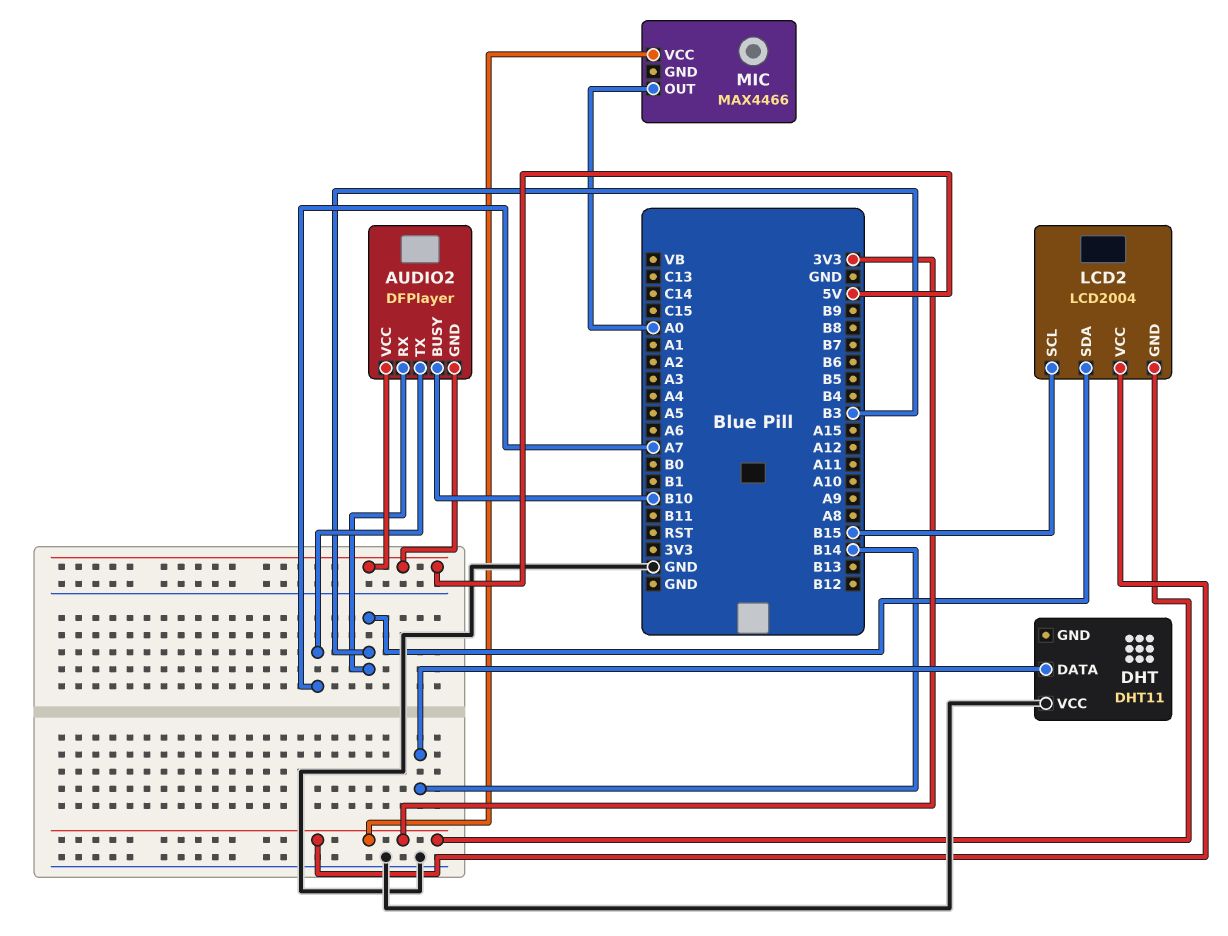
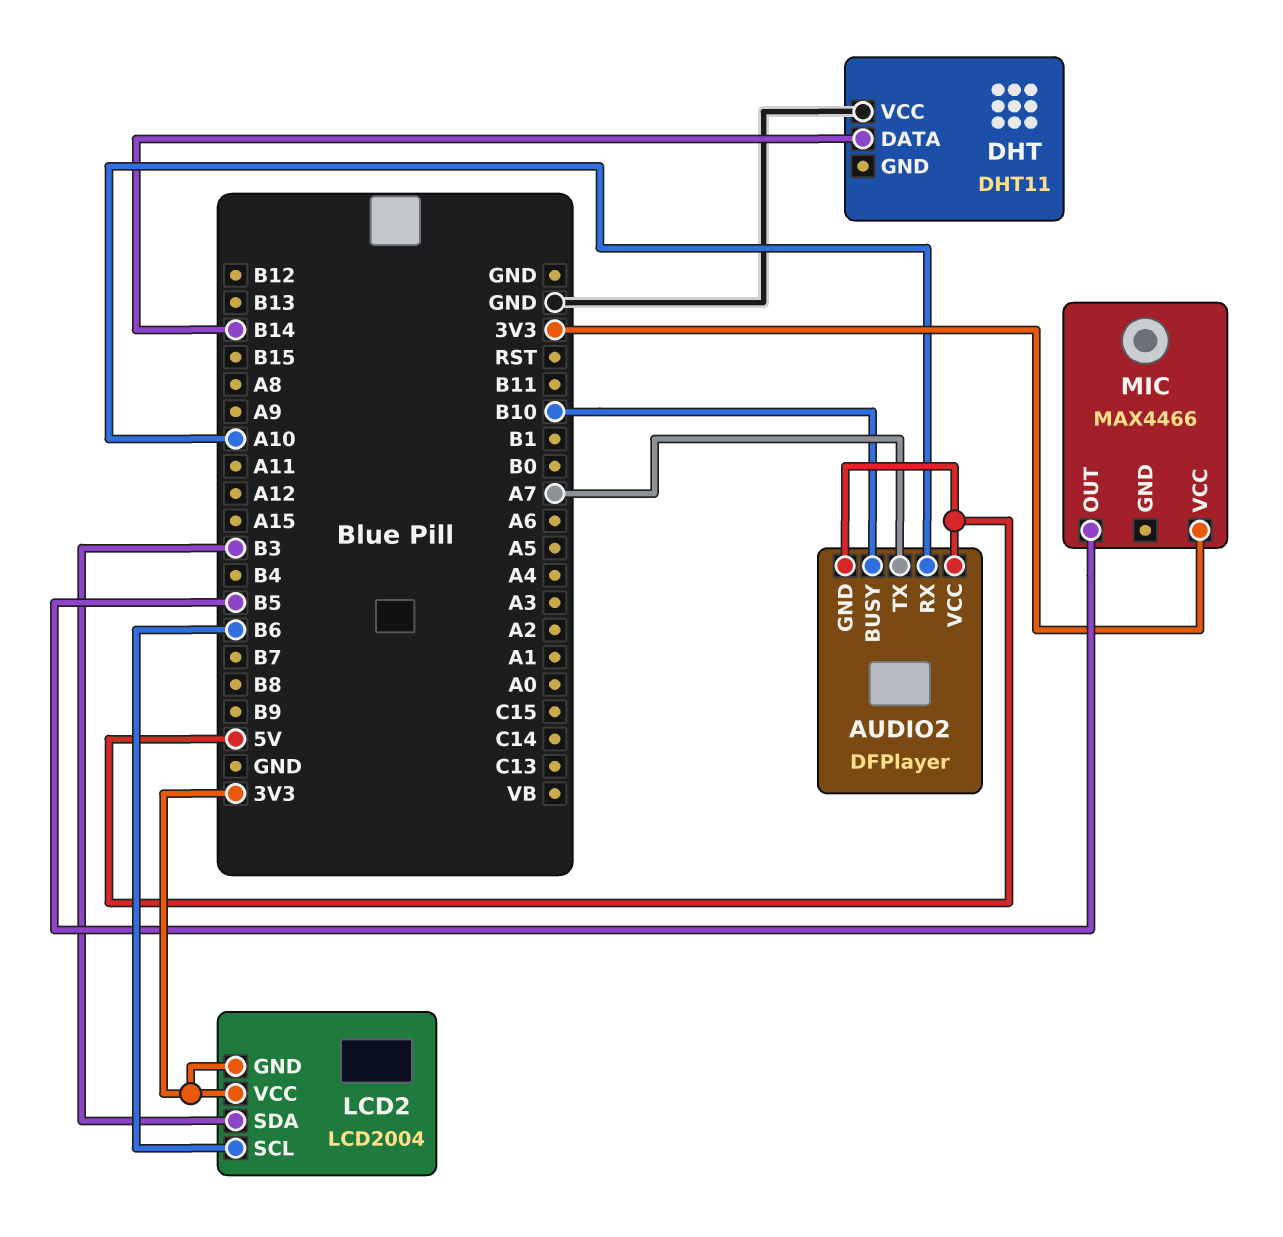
AUDIO2 pin RX: B3 -> A10
LCD2 pin SCL: B15 -> B6
MIC pin OUT: A0 -> B5

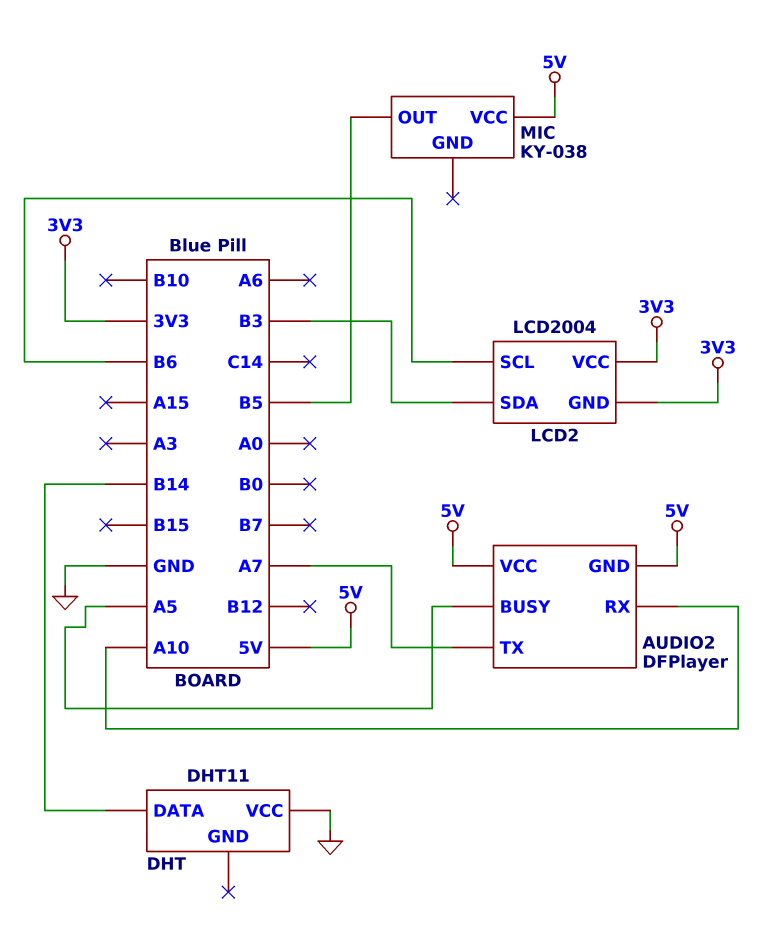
AUDIO2 pin BUSY: B10 -> A5
MIC: MAX4466 -> KY-038
MIC pin VCC: 3V3 -> 5V

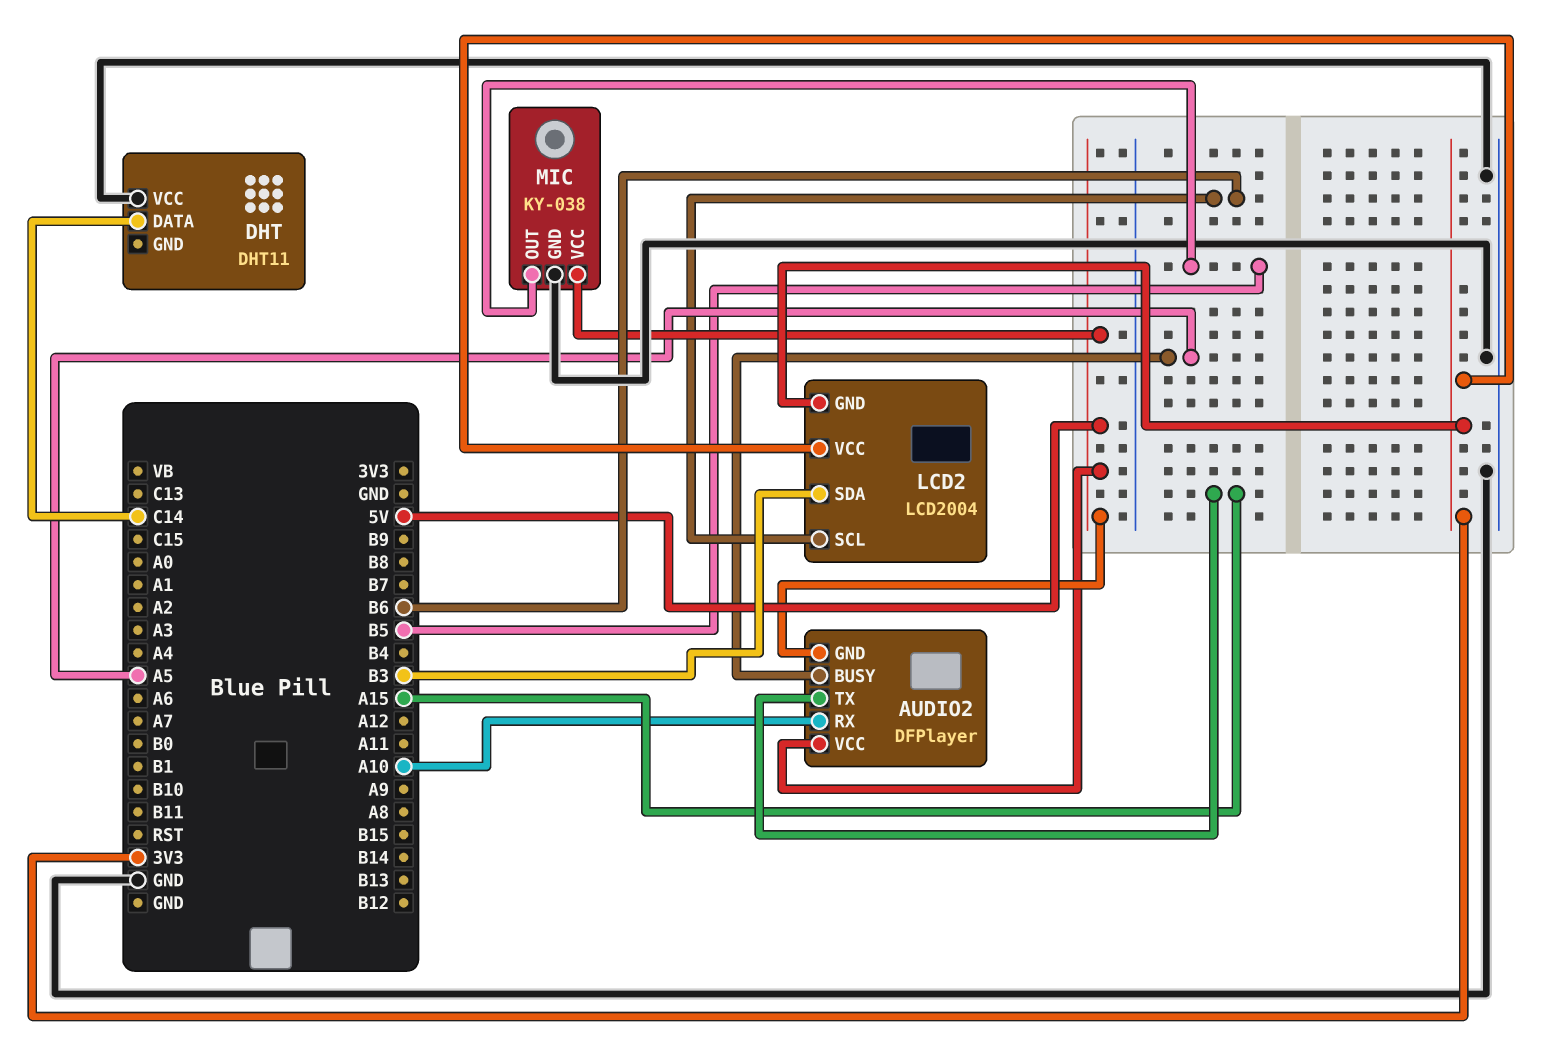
AUDIO2 pin TX: A7 -> A15
DHT pin DATA: B14 -> C14
MIC pin GND: none -> GND

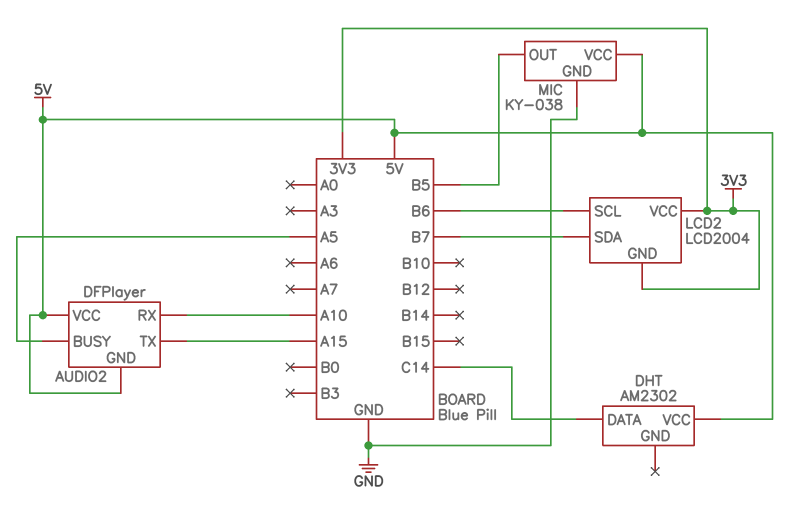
DHT: DHT11 -> AM2302
DHT pin VCC: GND -> 5V
LCD2 pin SDA: B3 -> B7

